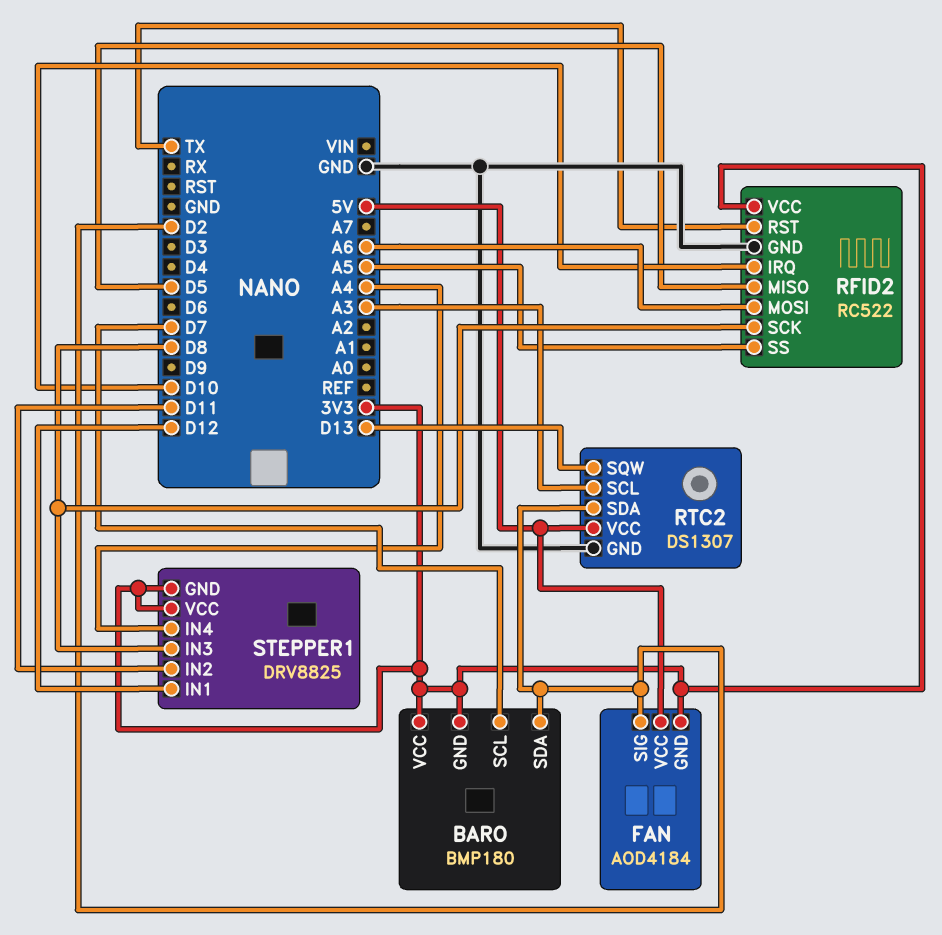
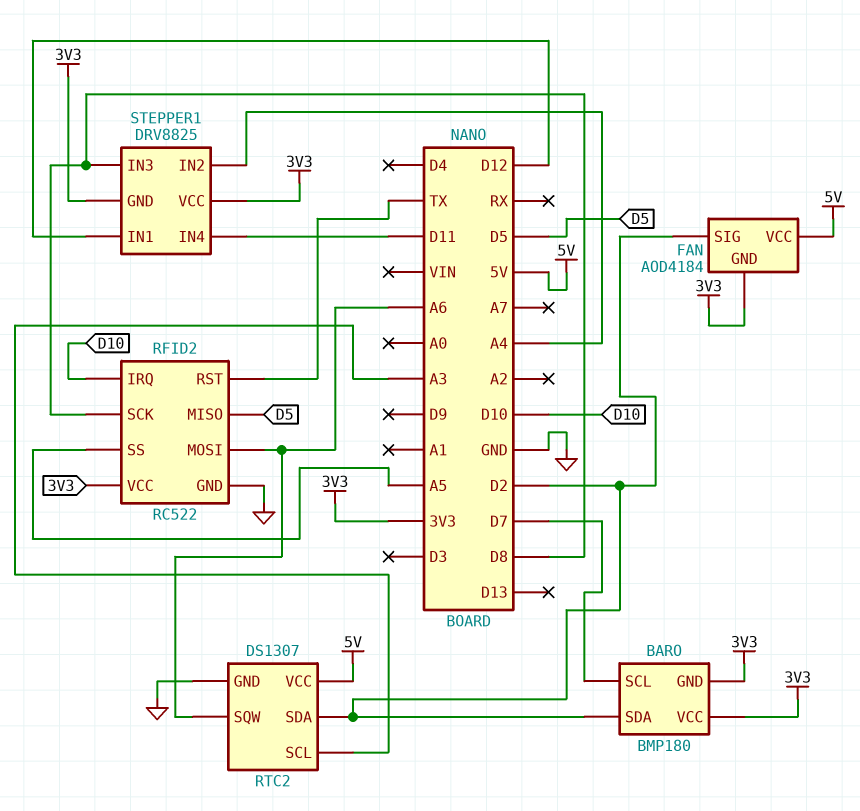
RTC2 pin SQW: D13 -> A6
STEPPER1 pin IN2: D11 -> A4
STEPPER1 pin IN4: A4 -> D11

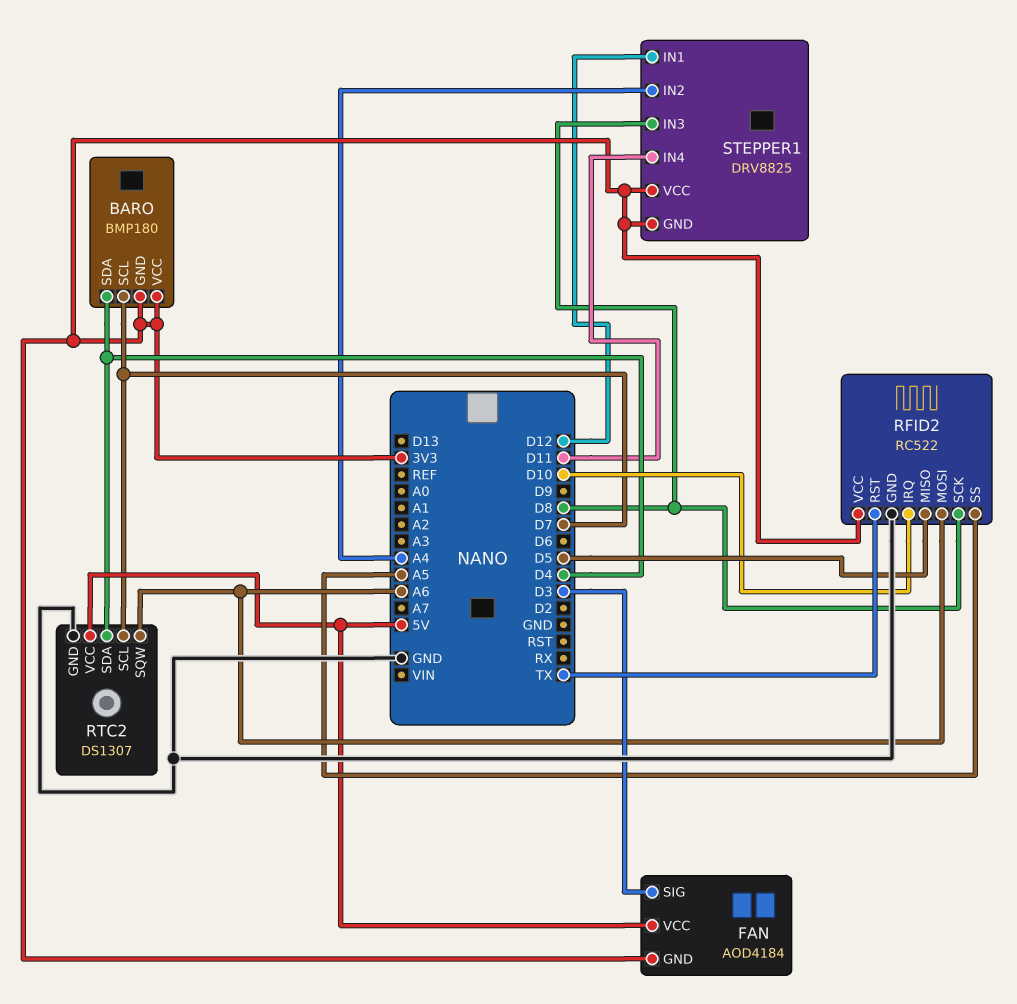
BARO pin SDA: D2 -> D4
FAN pin SIG: D2 -> D3
RTC2 pin SCL: A3 -> D7
RTC2 pin SDA: D2 -> D4

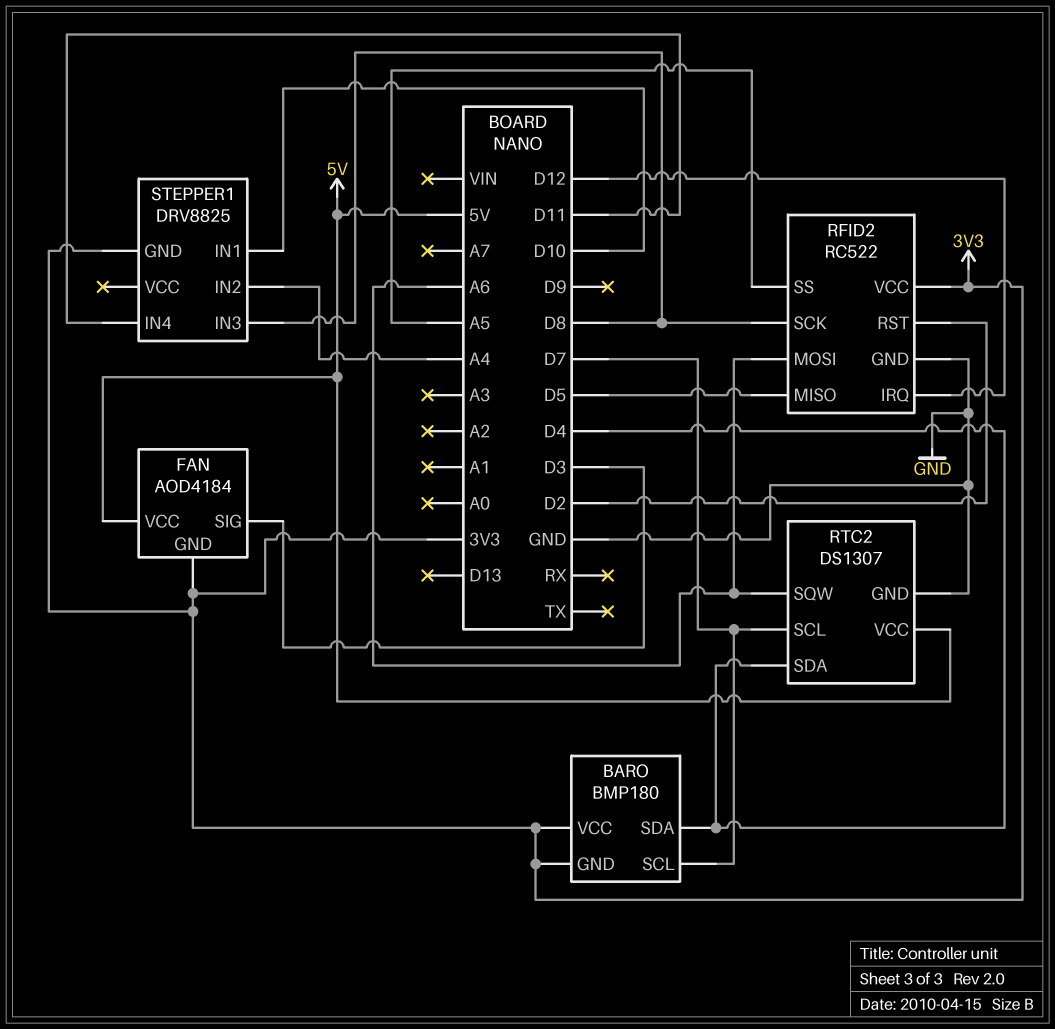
RFID2 pin IRQ: D10 -> D12
RFID2 pin RST: TX -> D2
STEPPER1 pin IN1: D12 -> D10
STEPPER1 pin VCC: 3V3 -> none

